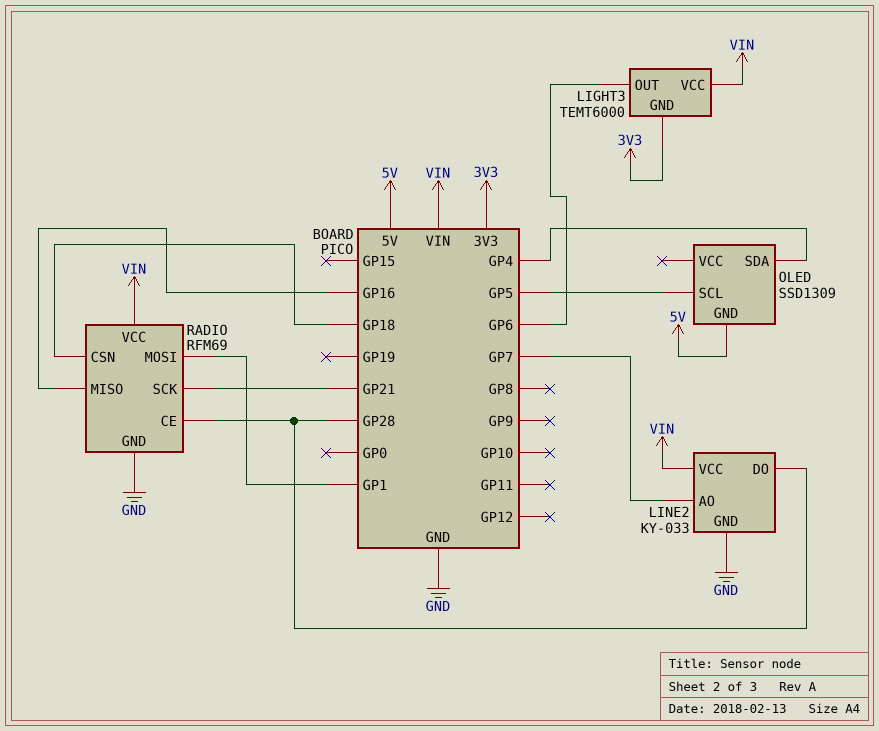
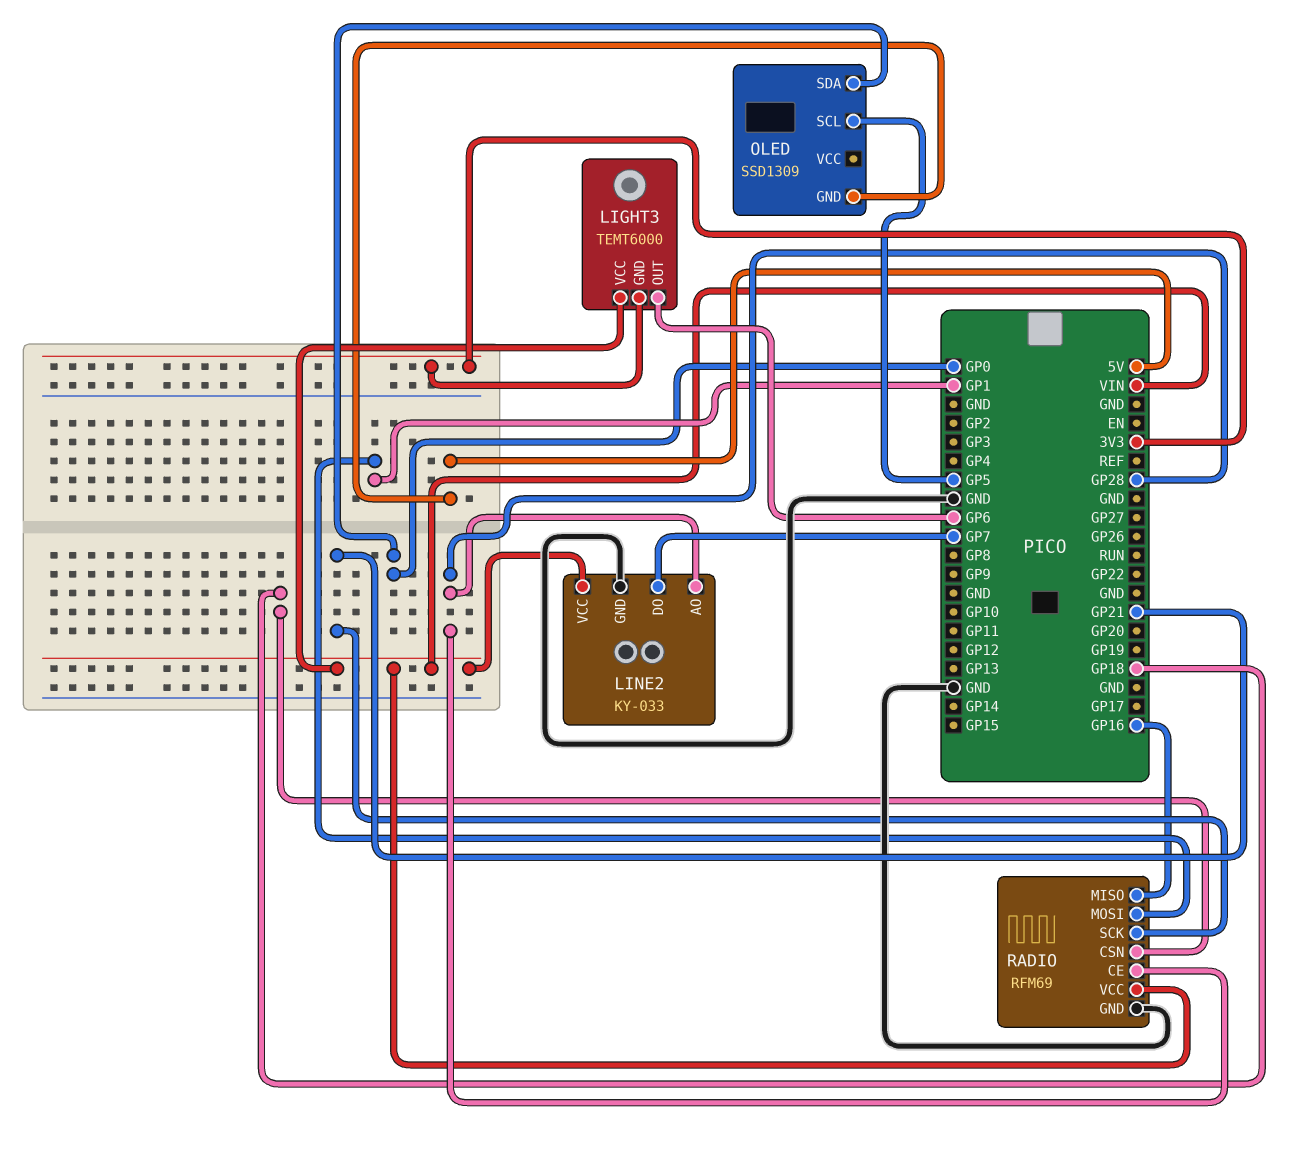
LINE2 pin AO: GP7 -> GP28
LINE2 pin DO: GP28 -> GP7
OLED pin SDA: GP4 -> GP0

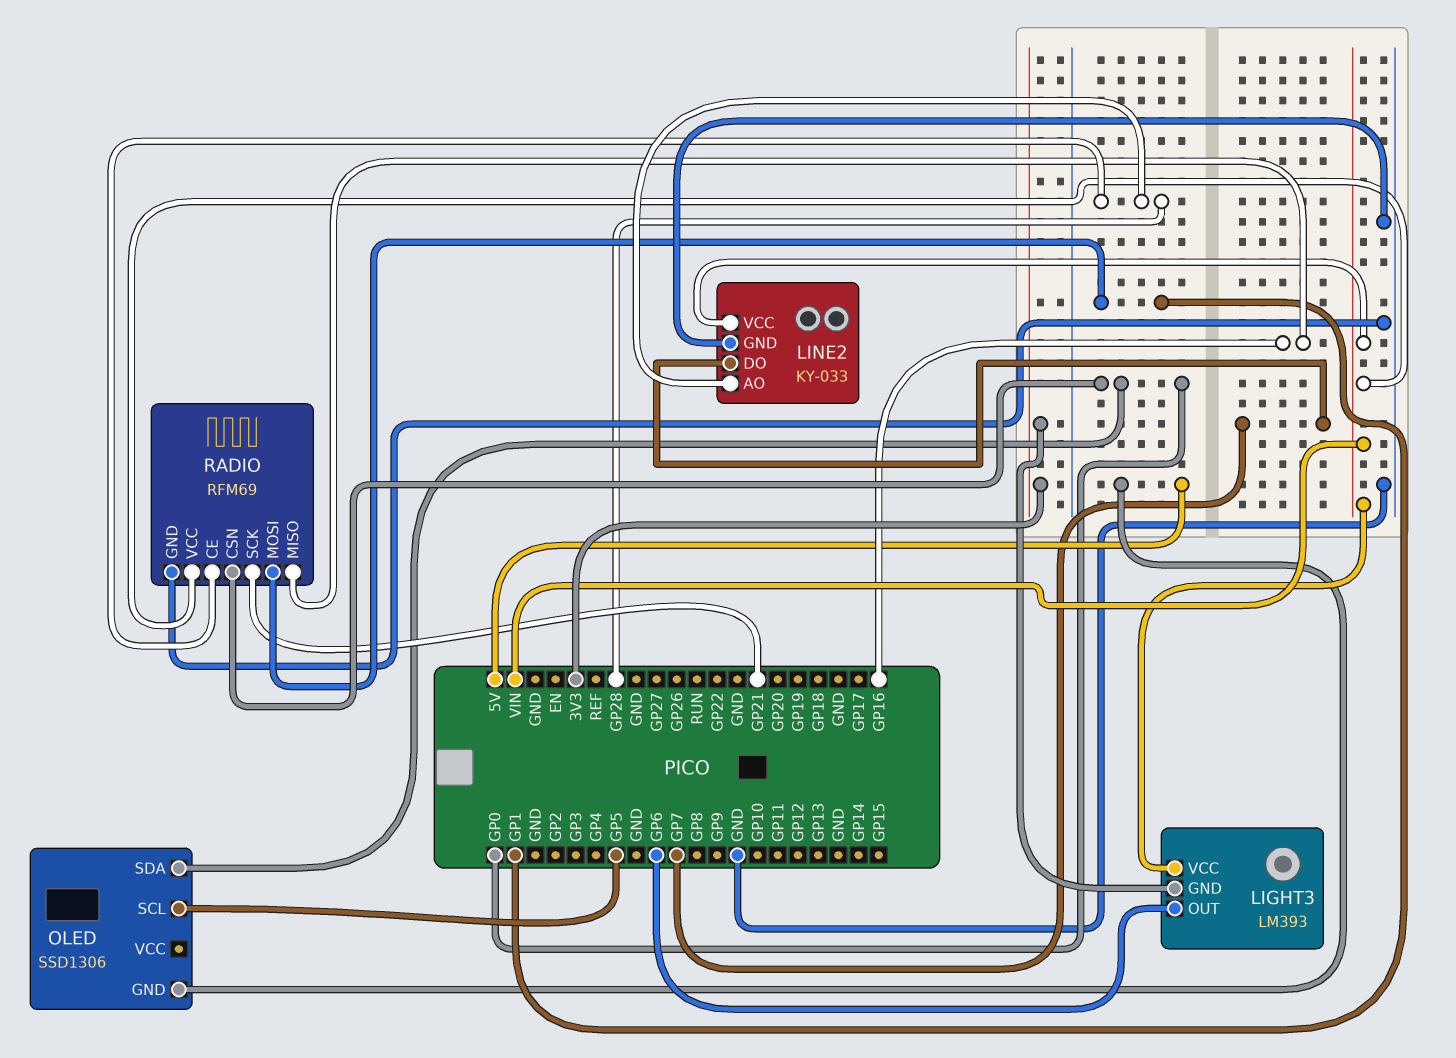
LIGHT3: TEMT6000 -> LM393
OLED: SSD1309 -> SSD1306
RADIO pin CSN: GP18 -> GP0

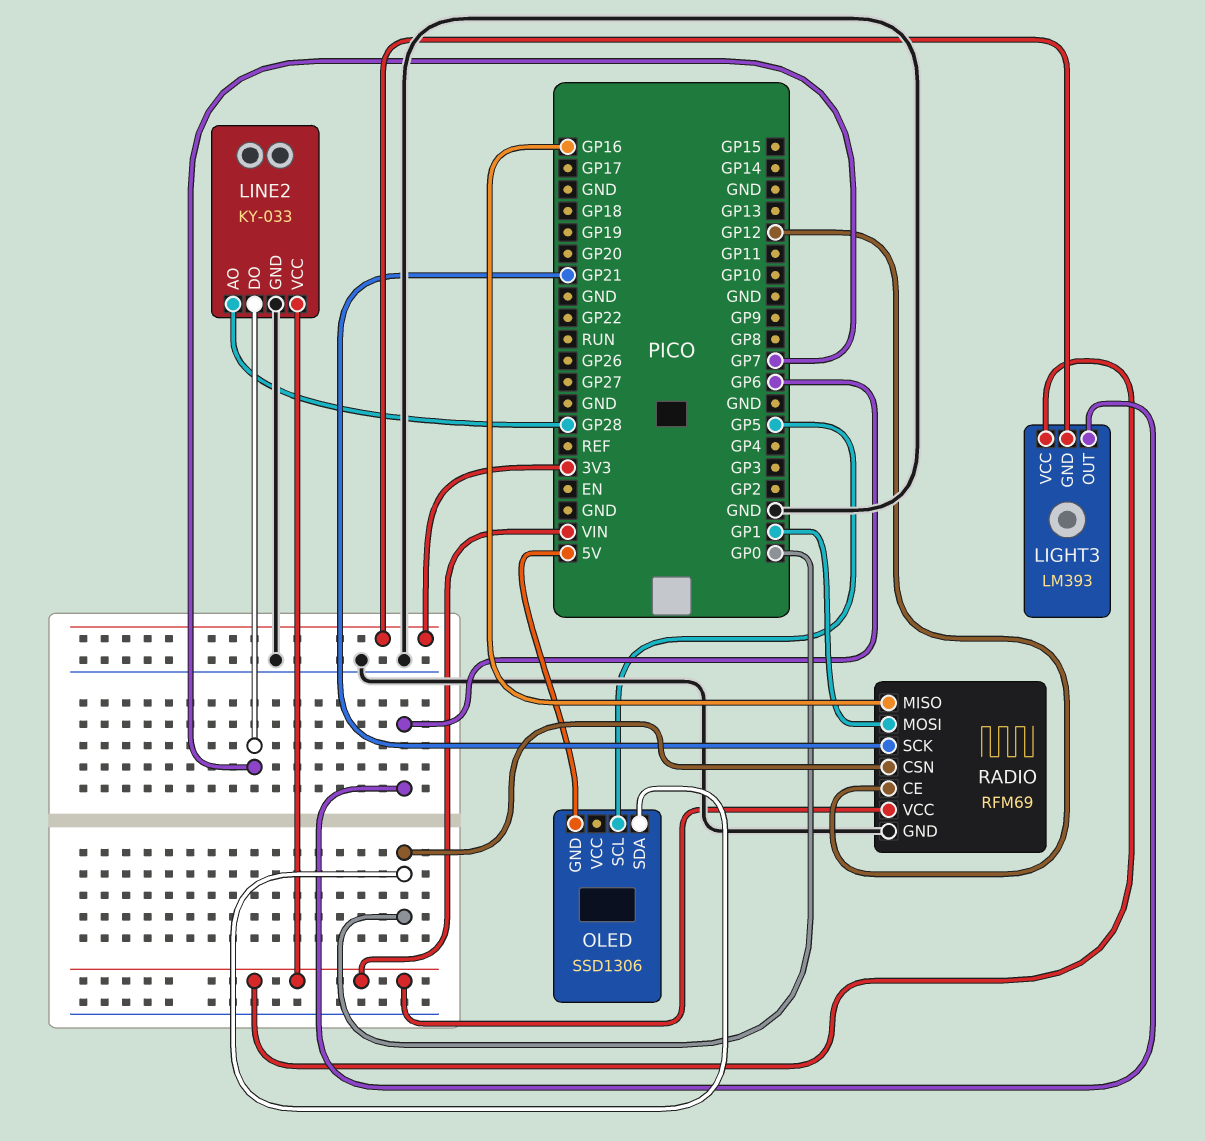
RADIO pin CE: GP28 -> GP12

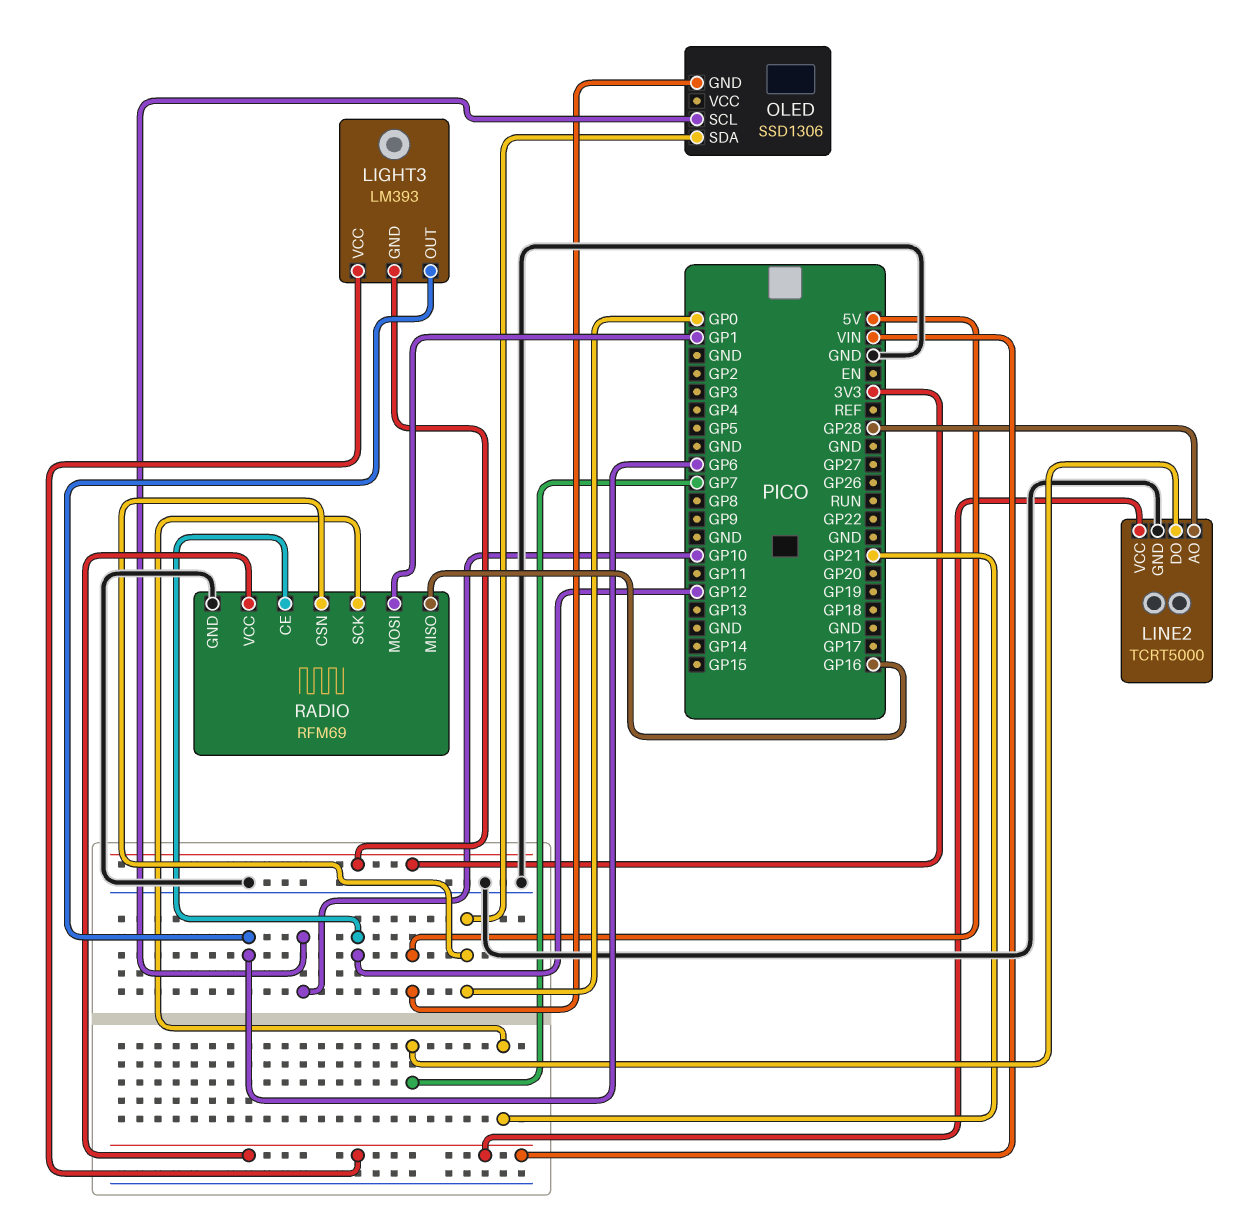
LINE2: KY-033 -> TCRT5000
OLED pin SCL: GP5 -> GP10

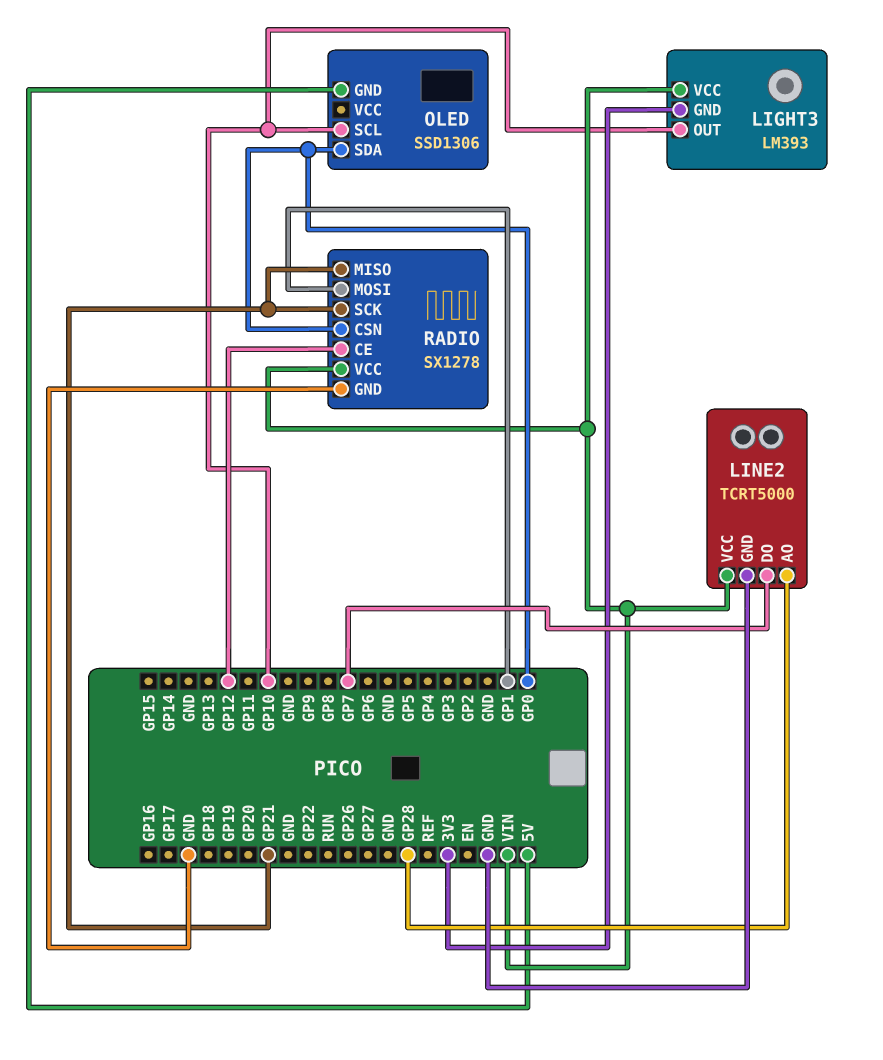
LIGHT3 pin OUT: GP6 -> GP10
RADIO: RFM69 -> SX1278
RADIO pin MISO: GP16 -> GP21

